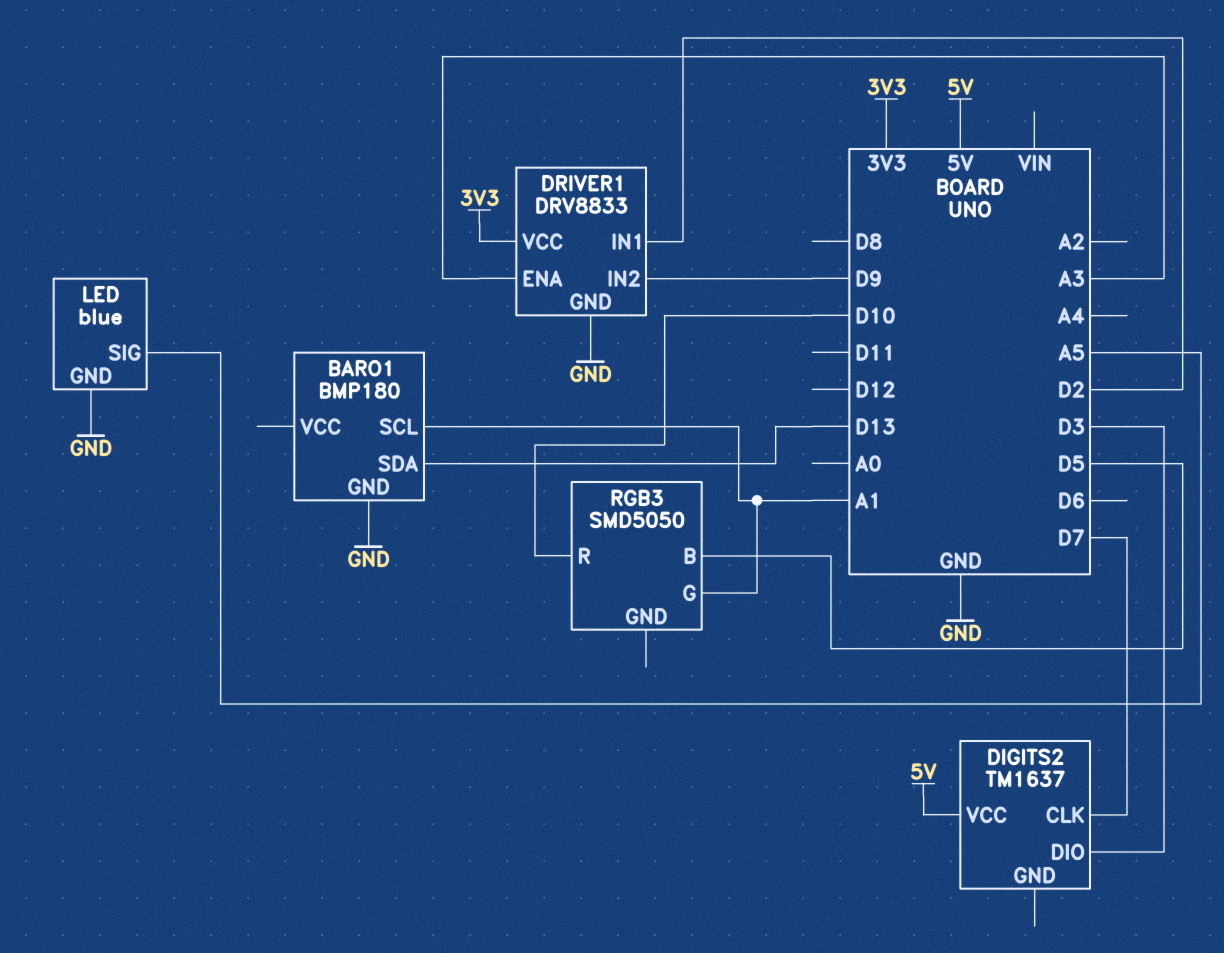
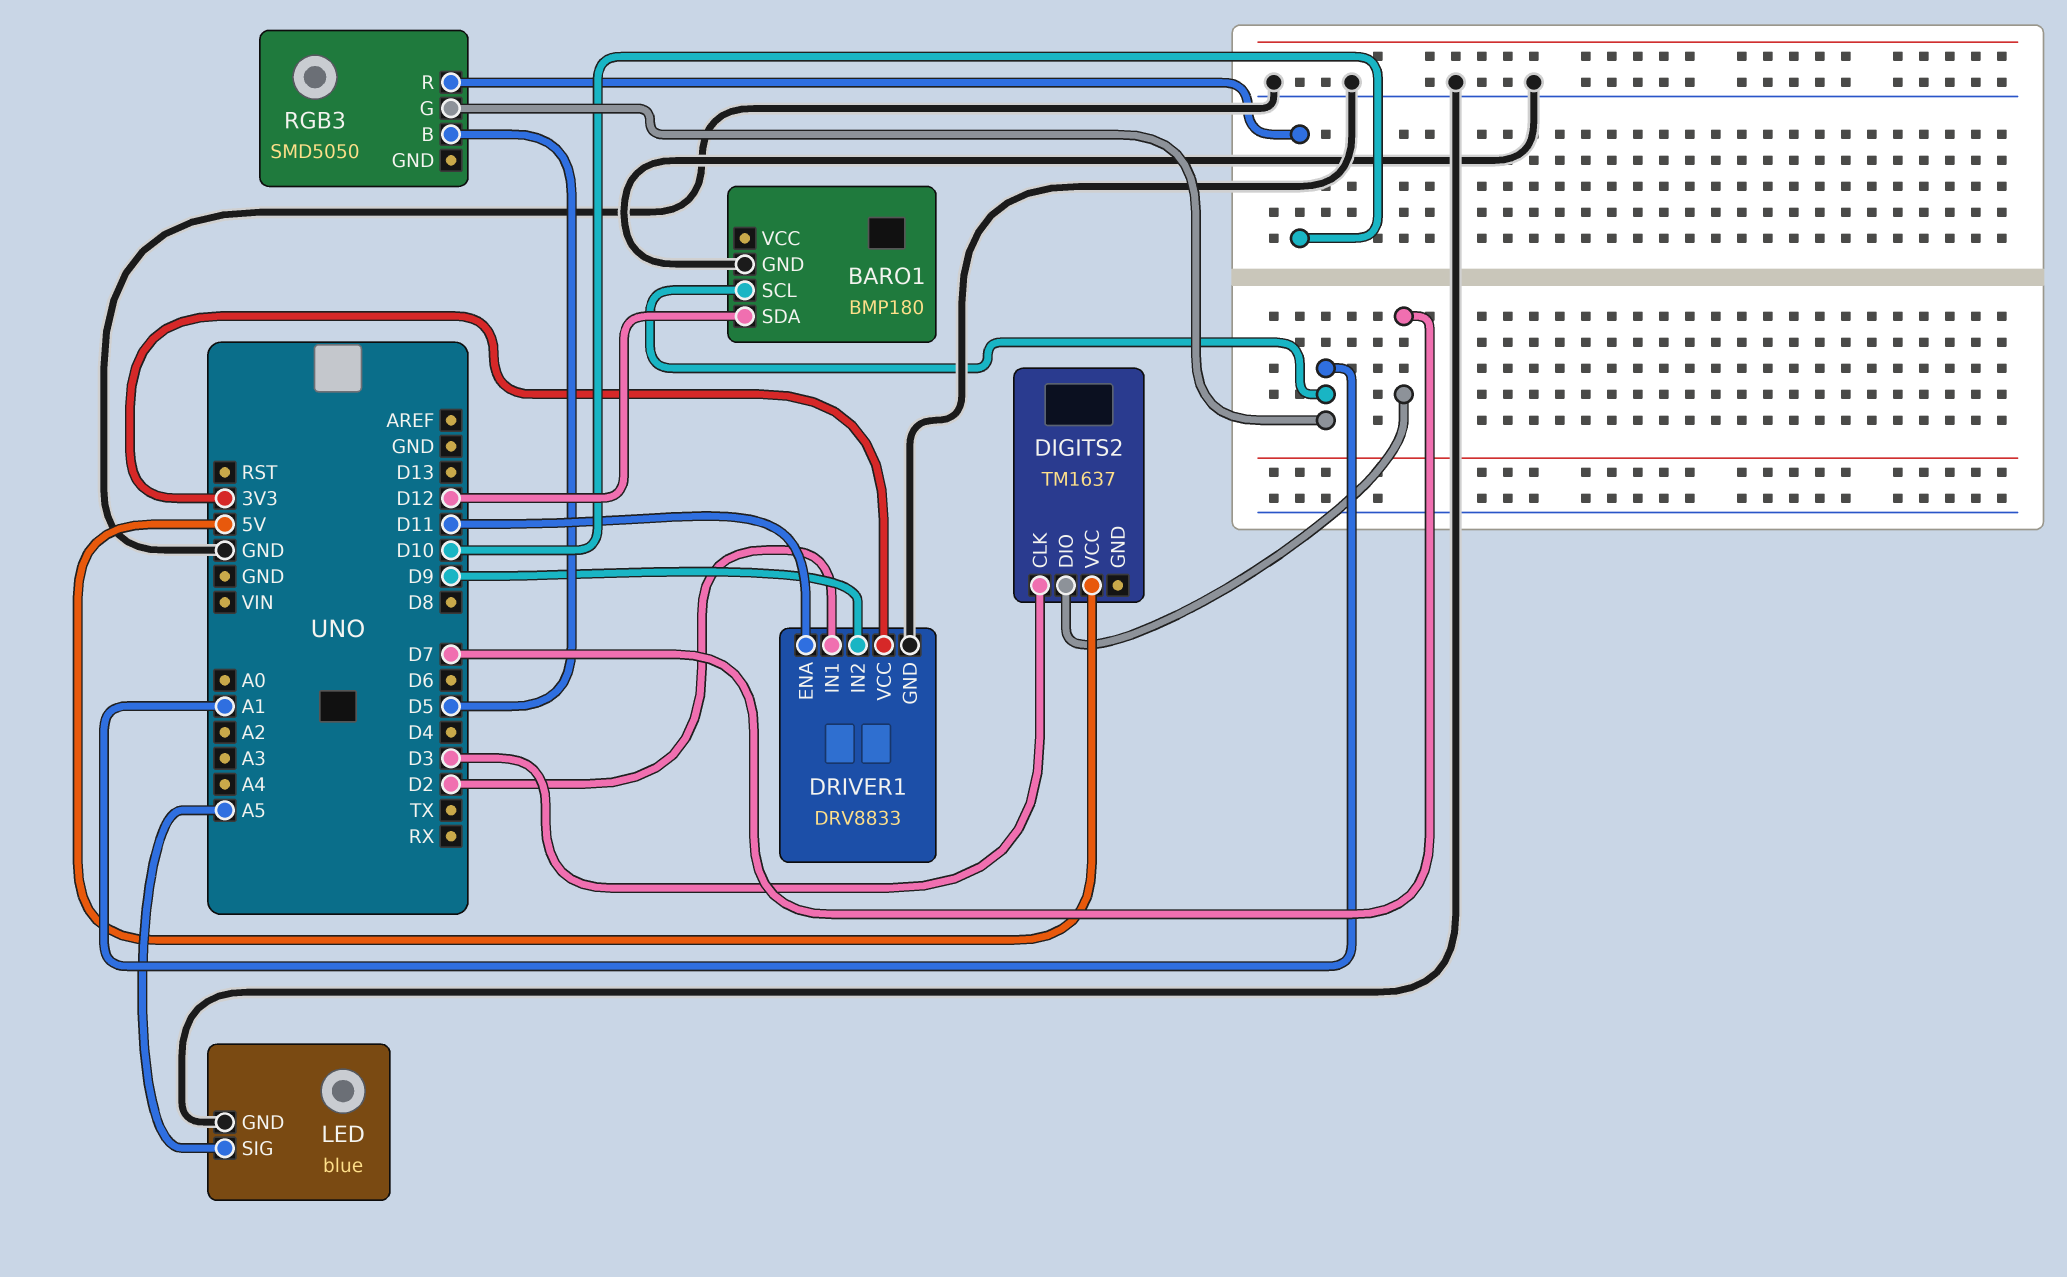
BARO1 pin SDA: D13 -> D12
DIGITS2 pin CLK: D7 -> D3
DIGITS2 pin DIO: D3 -> D7
DRIVER1 pin ENA: A3 -> D11

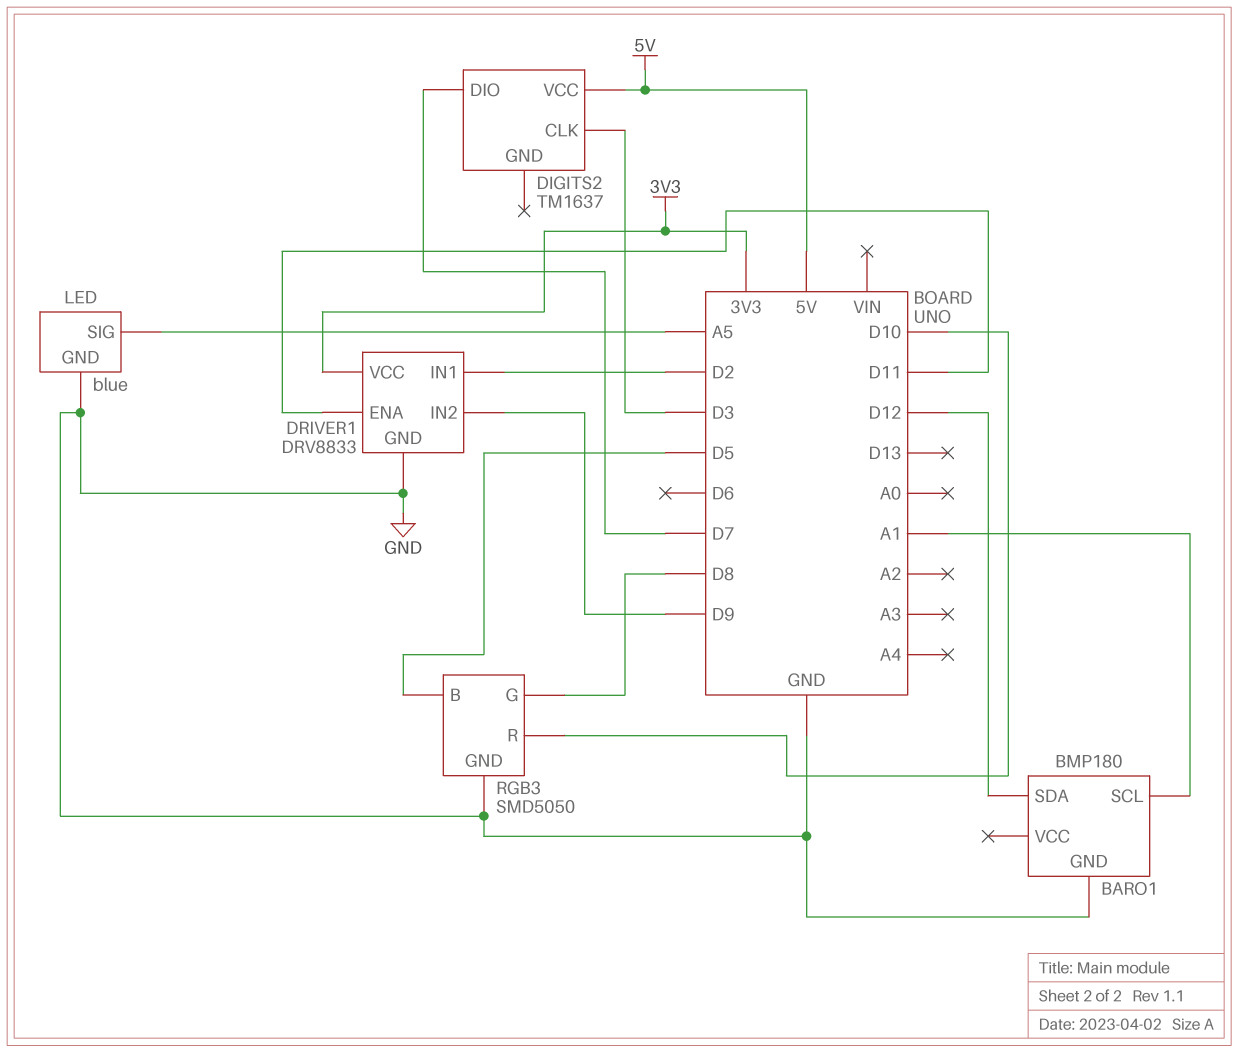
RGB3 pin G: A1 -> D8
RGB3 pin GND: none -> GND

